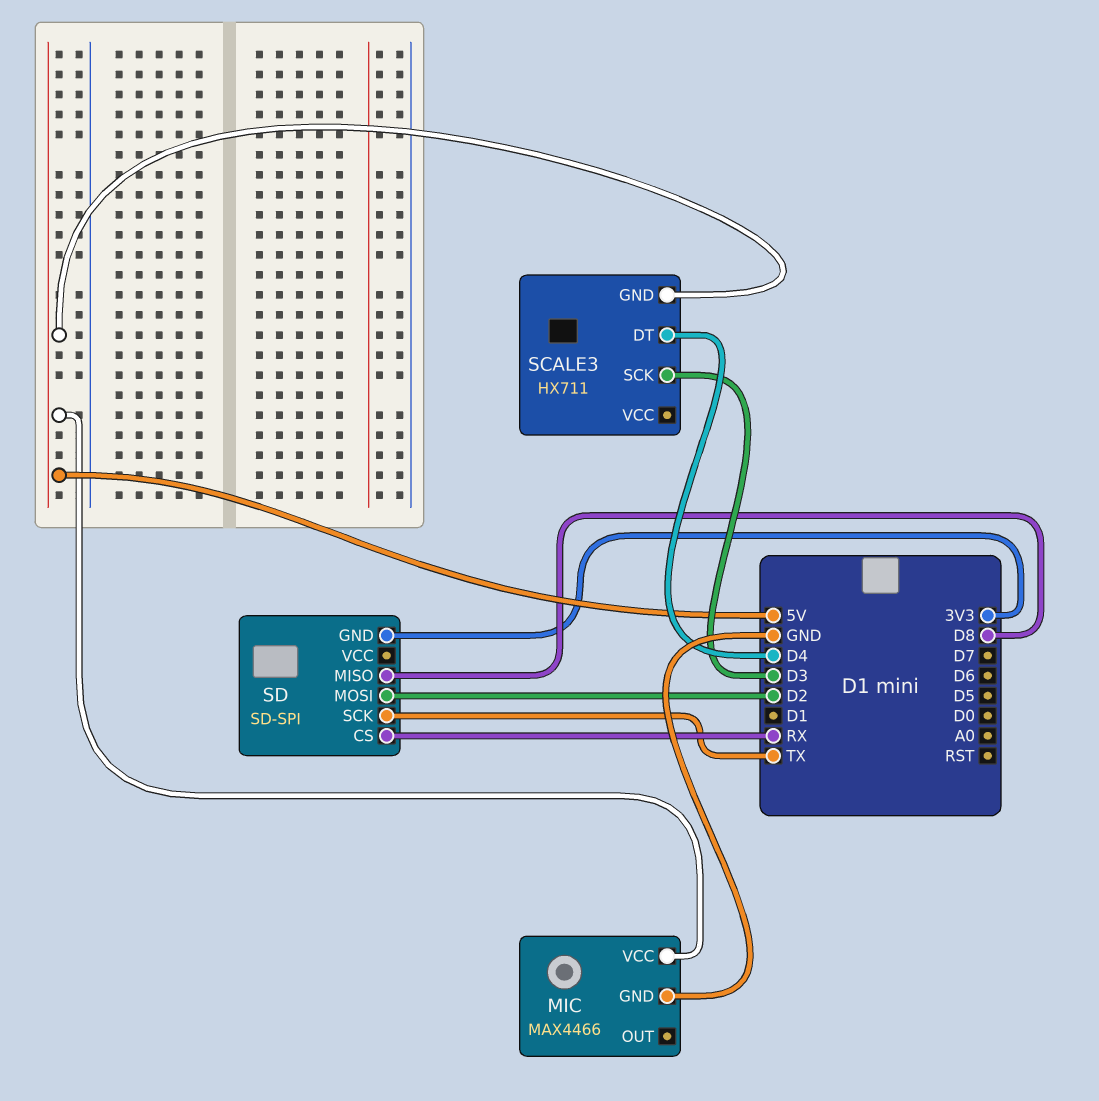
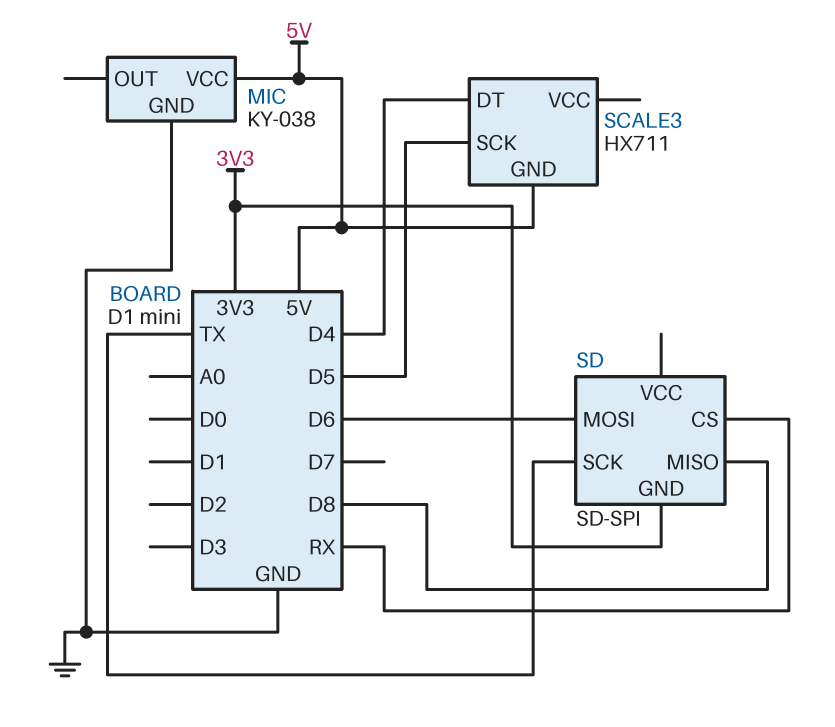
MIC: MAX4466 -> KY-038
SCALE3 pin SCK: D3 -> D5
SD pin MOSI: D2 -> D6

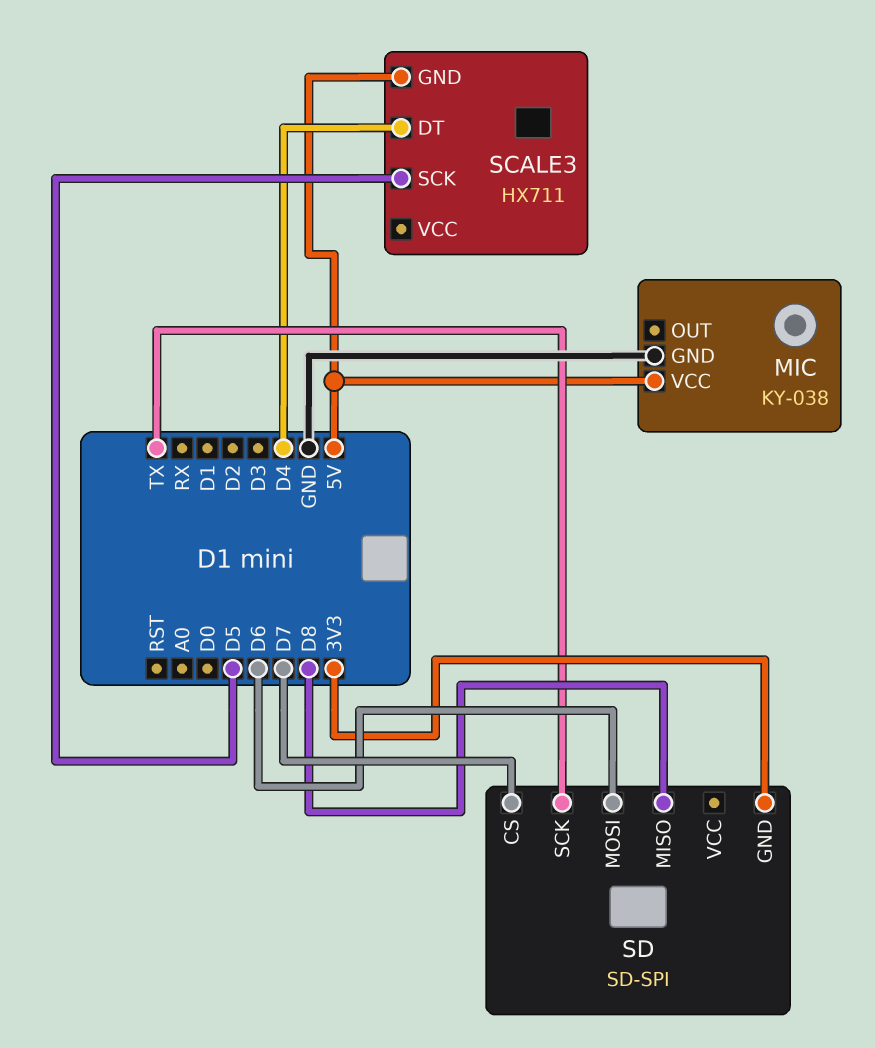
SD pin CS: RX -> D7

